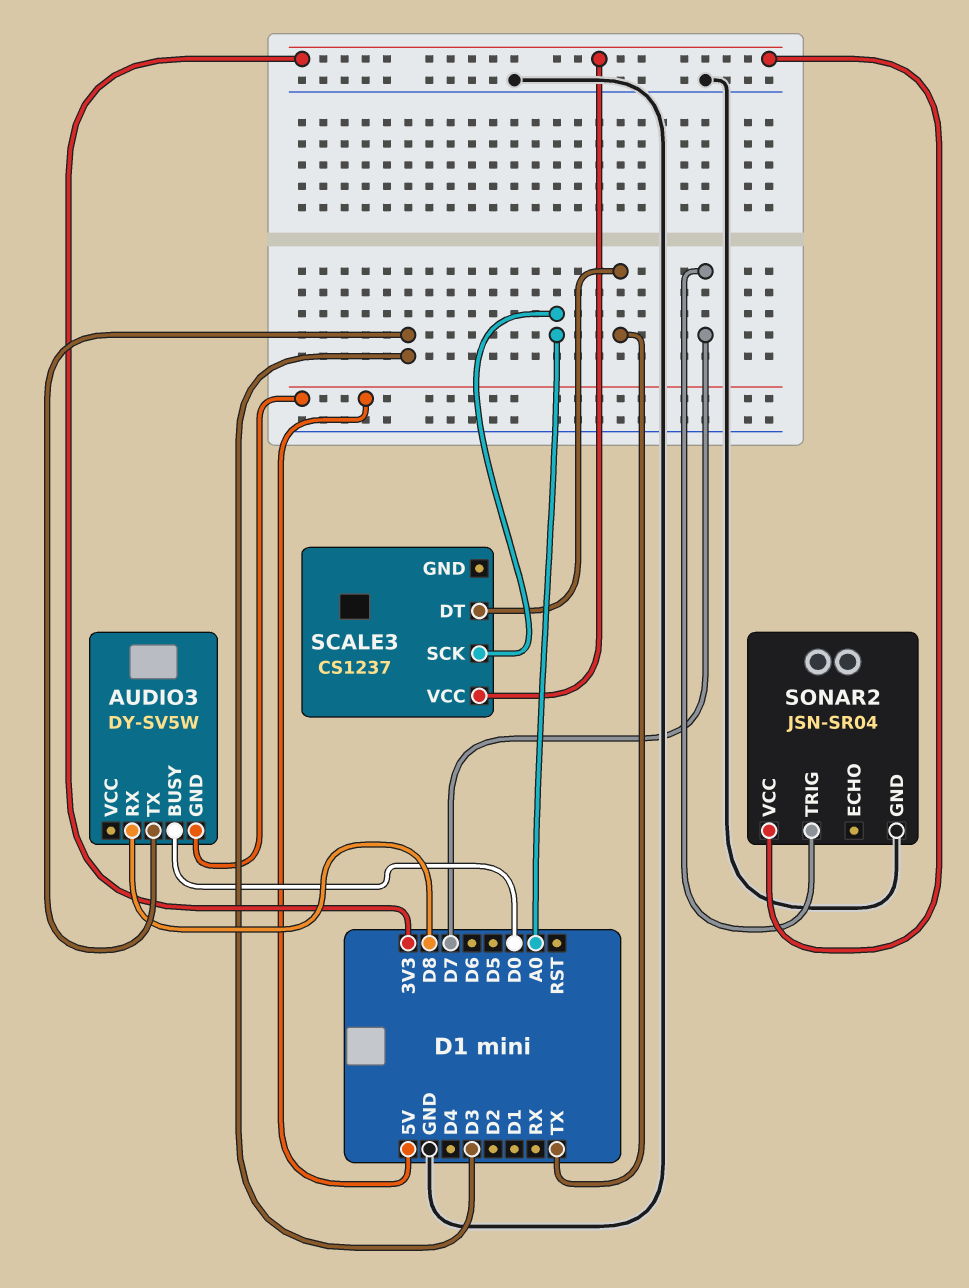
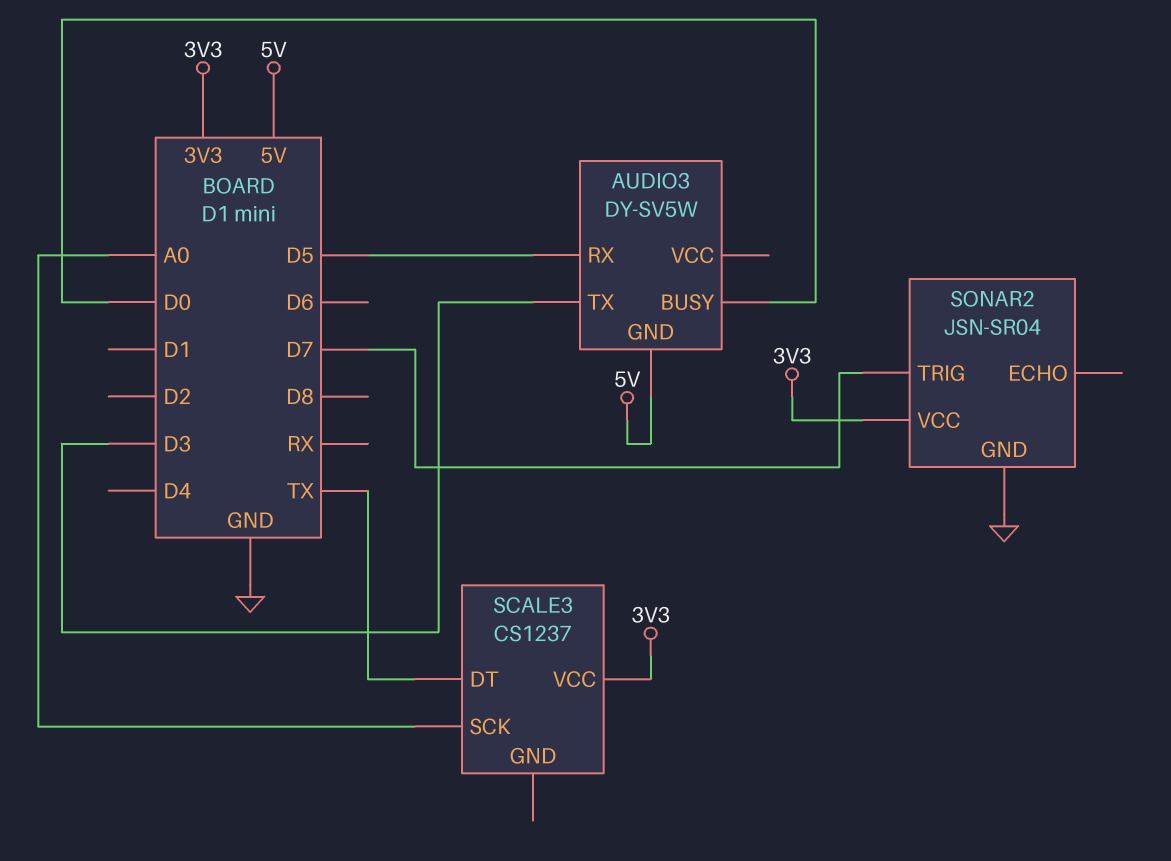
AUDIO3 pin RX: D8 -> D5

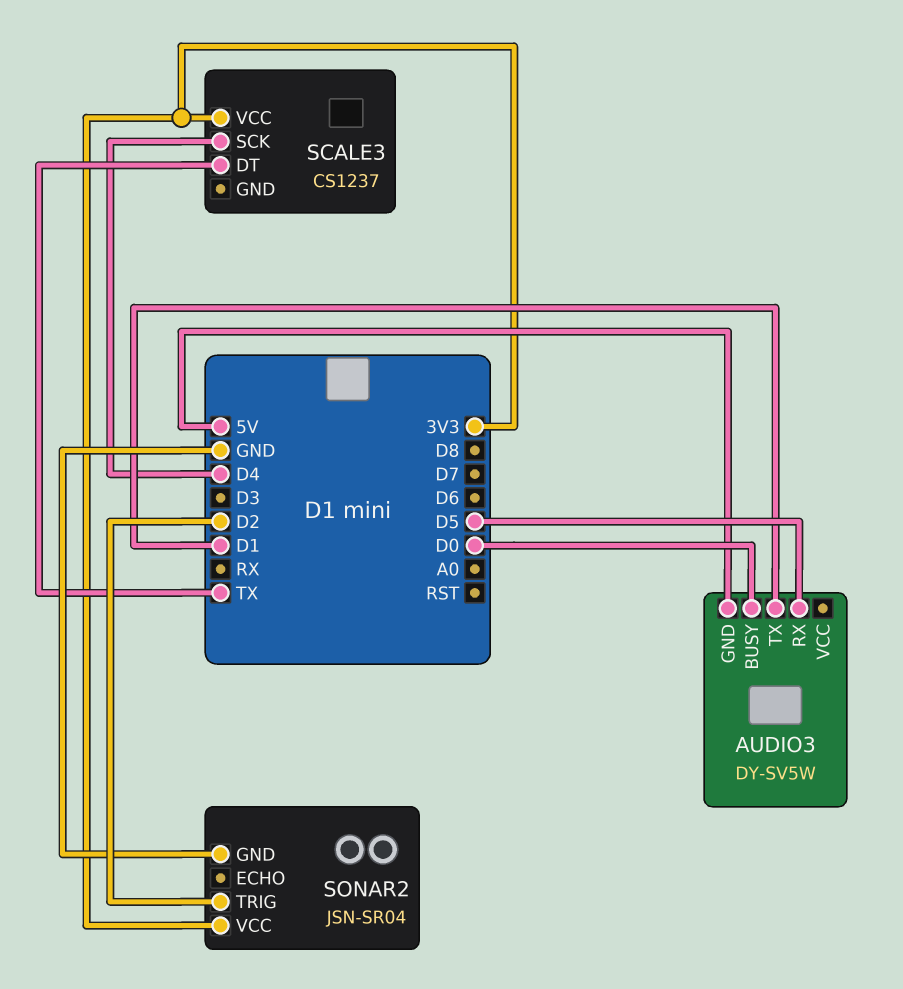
AUDIO3 pin TX: D3 -> D1
SCALE3 pin SCK: A0 -> D4
SONAR2 pin TRIG: D7 -> D2

